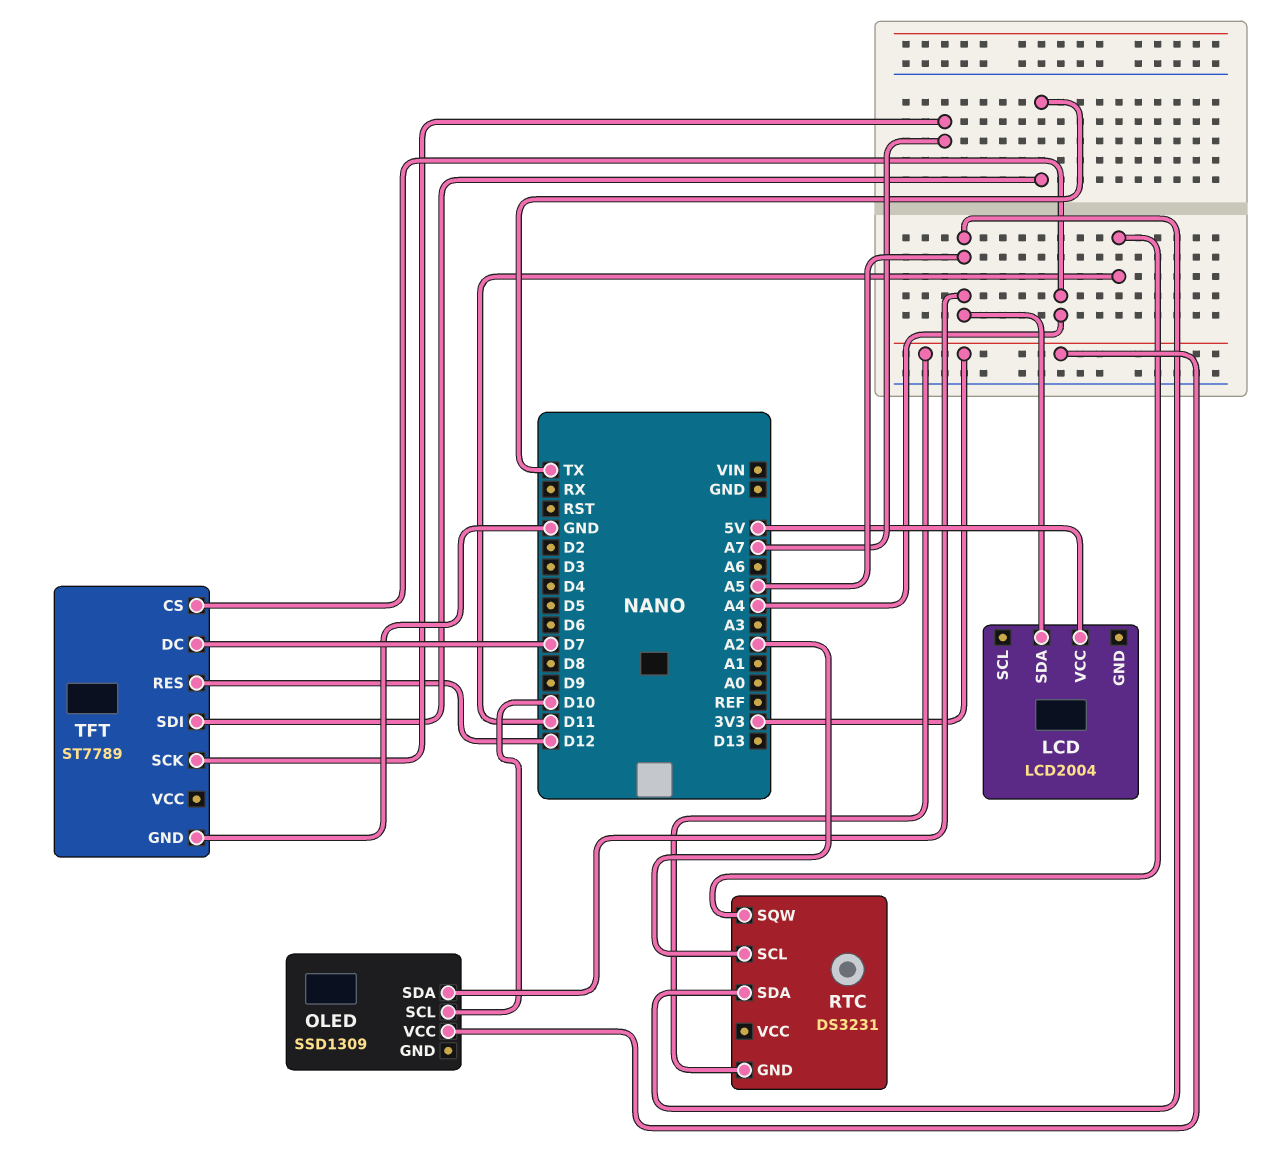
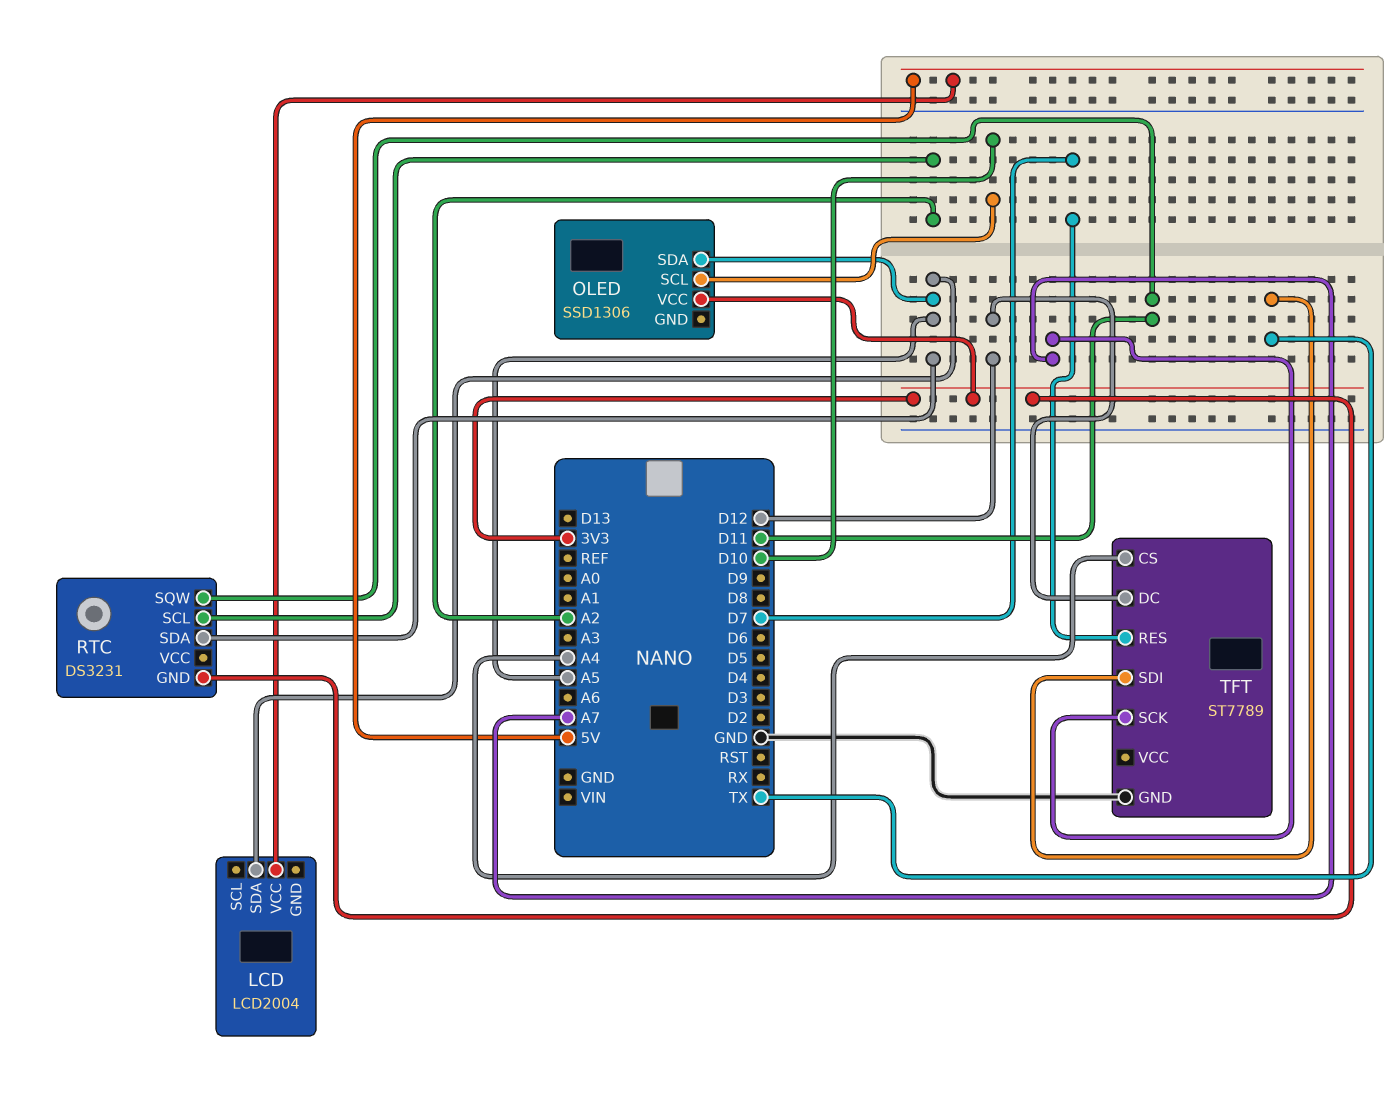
OLED: SSD1309 -> SSD1306
TFT pin DC: D7 -> D12
TFT pin RES: D12 -> D7

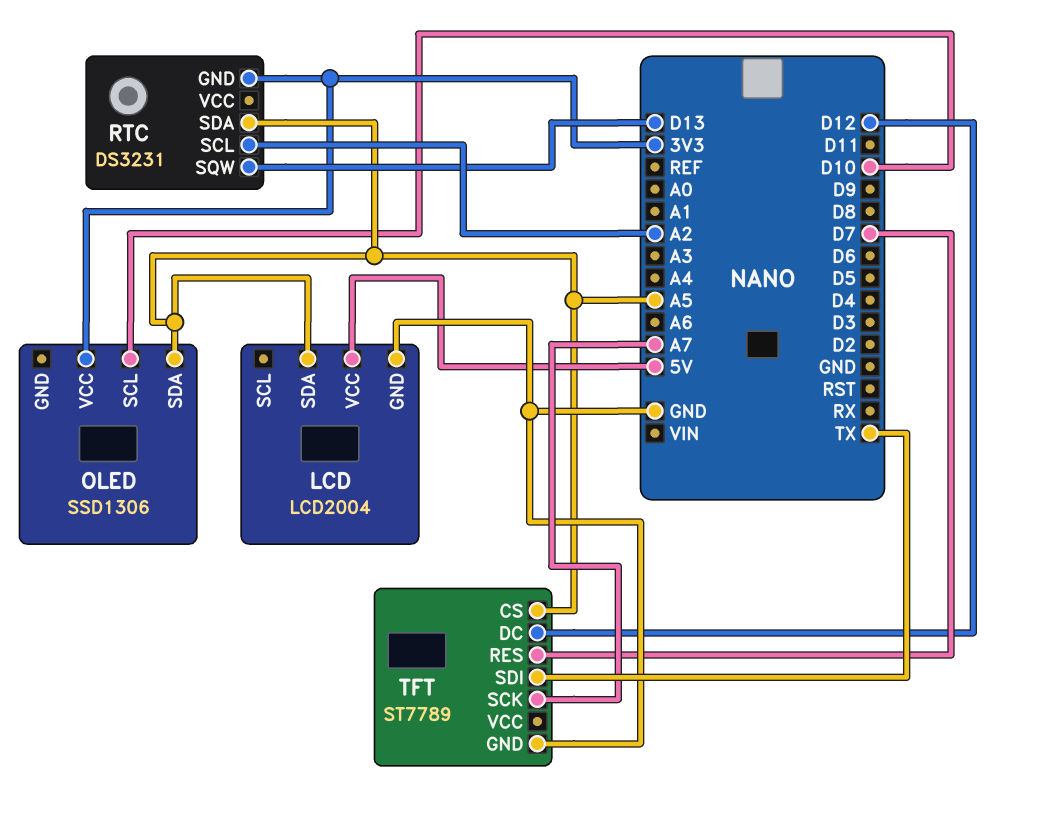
LCD pin GND: none -> GND
RTC pin SQW: D11 -> D13
TFT pin CS: A4 -> A5

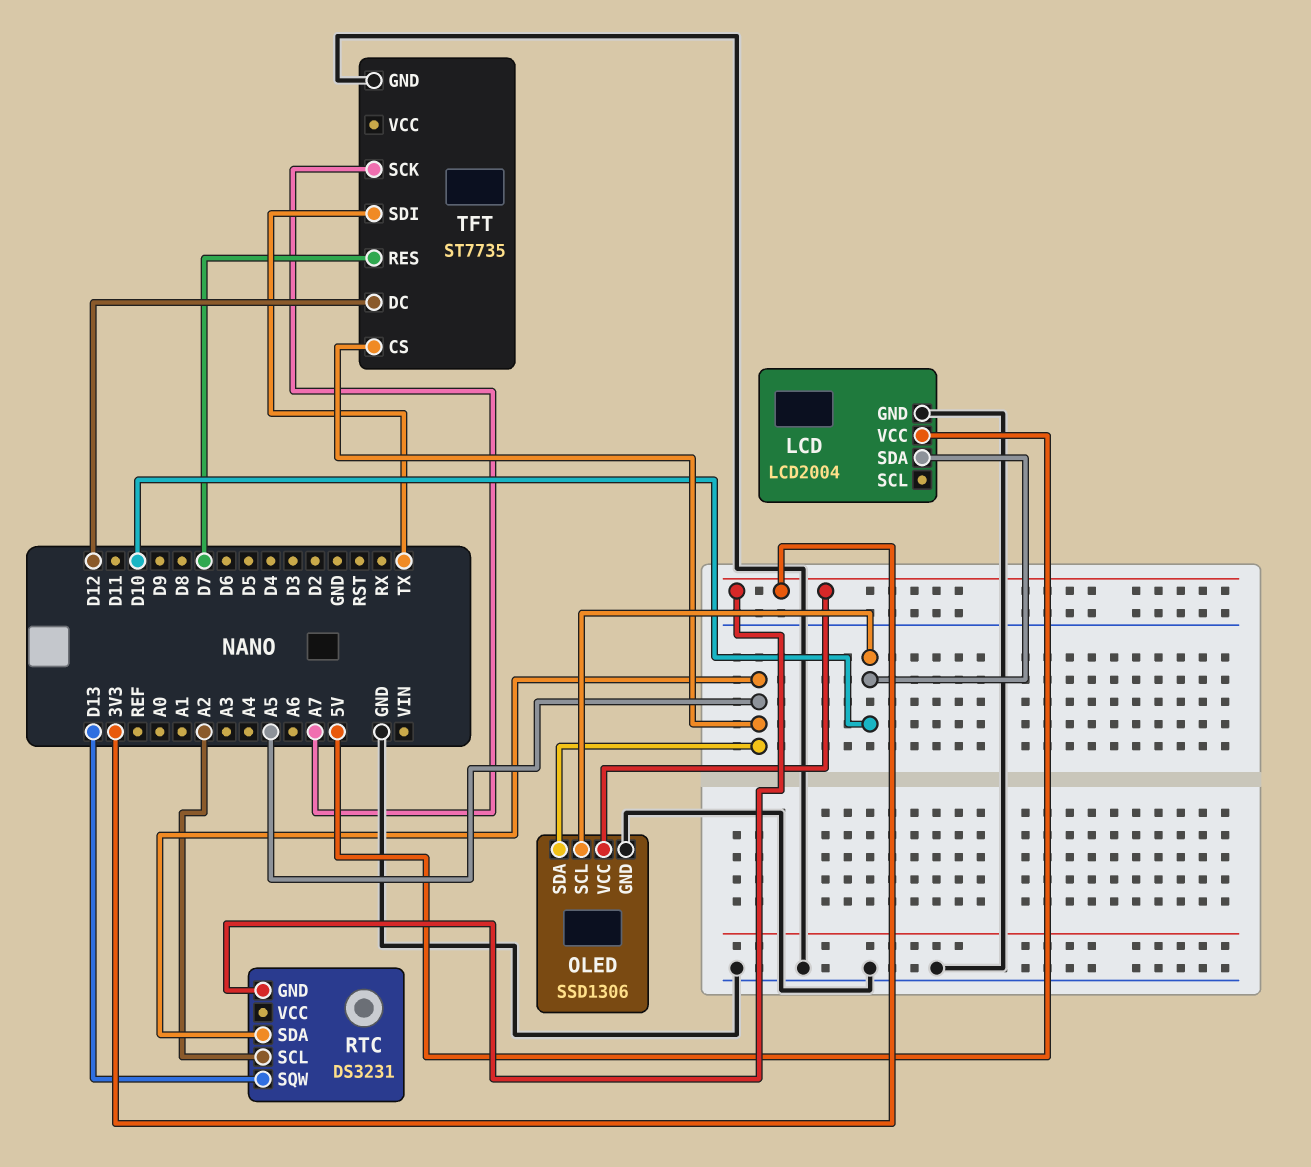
LCD pin SDA: A5 -> D10
OLED pin GND: none -> GND
TFT: ST7789 -> ST7735

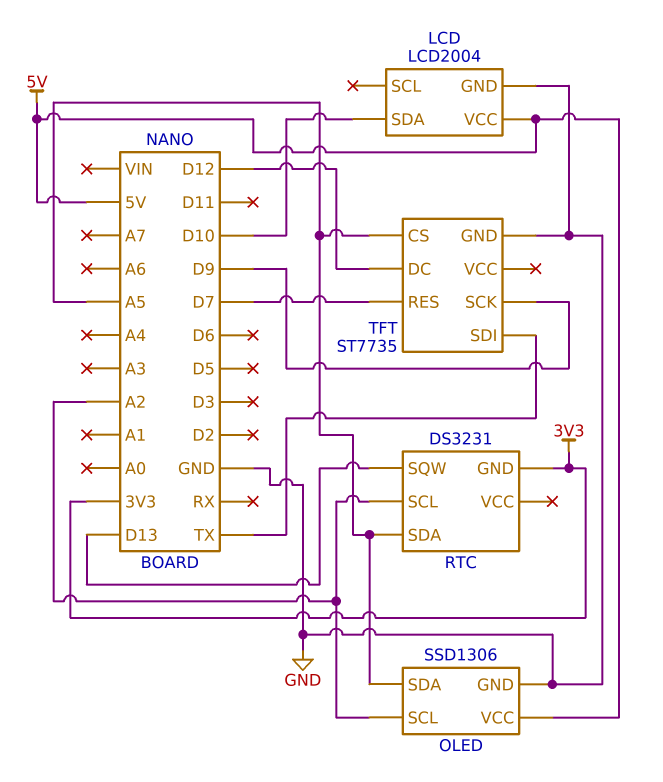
OLED pin SCL: D10 -> A2
OLED pin VCC: 3V3 -> 5V
TFT pin SCK: A7 -> D9

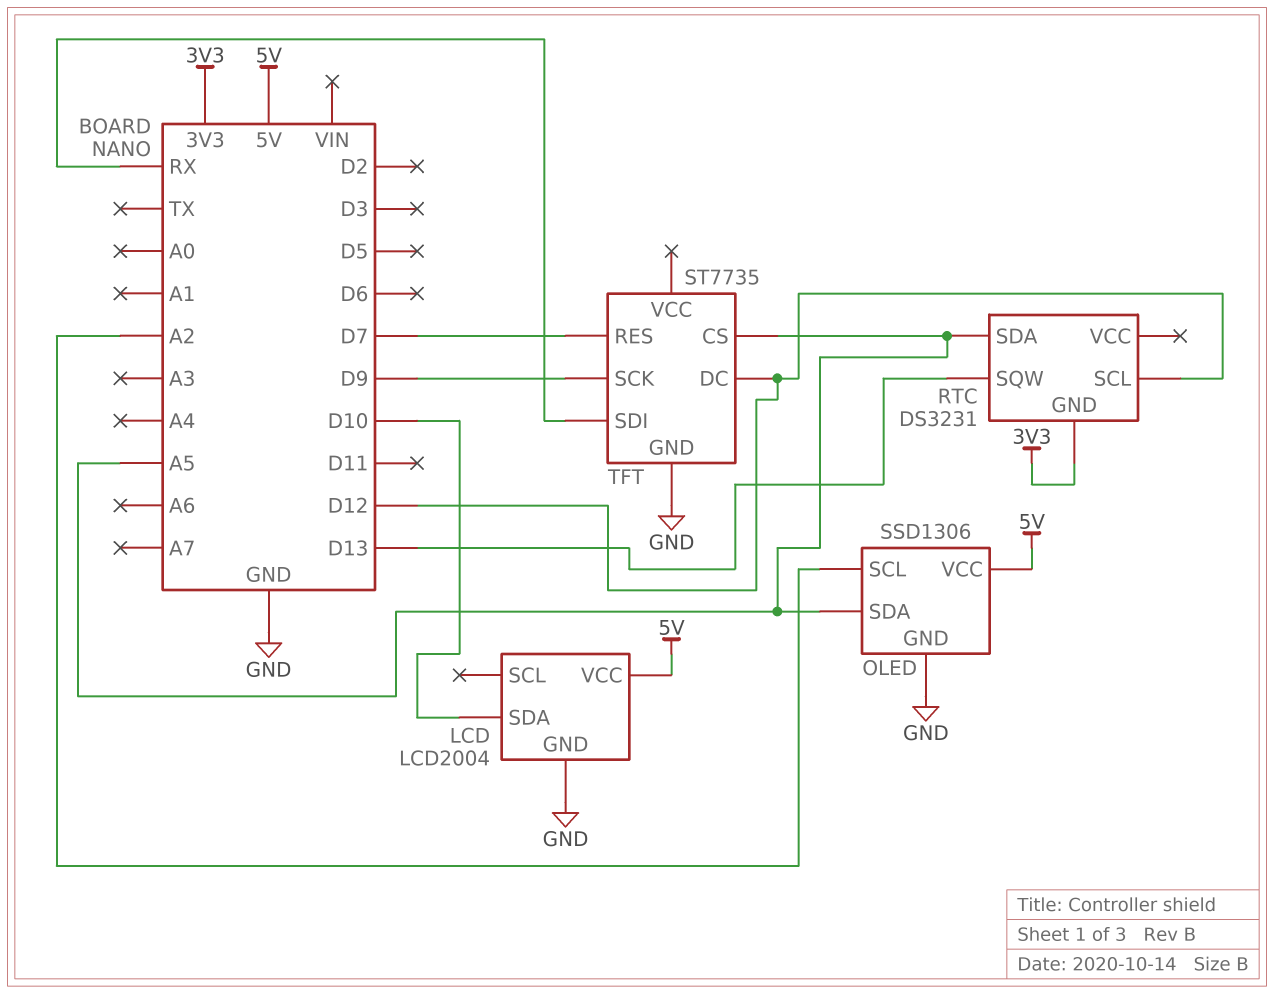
RTC pin SCL: A2 -> D12
TFT pin SDI: TX -> RX

